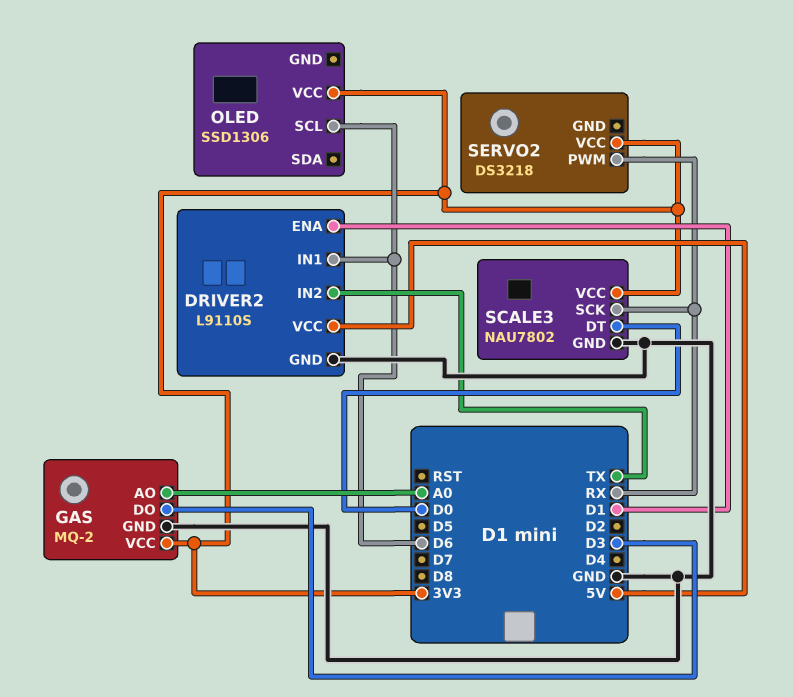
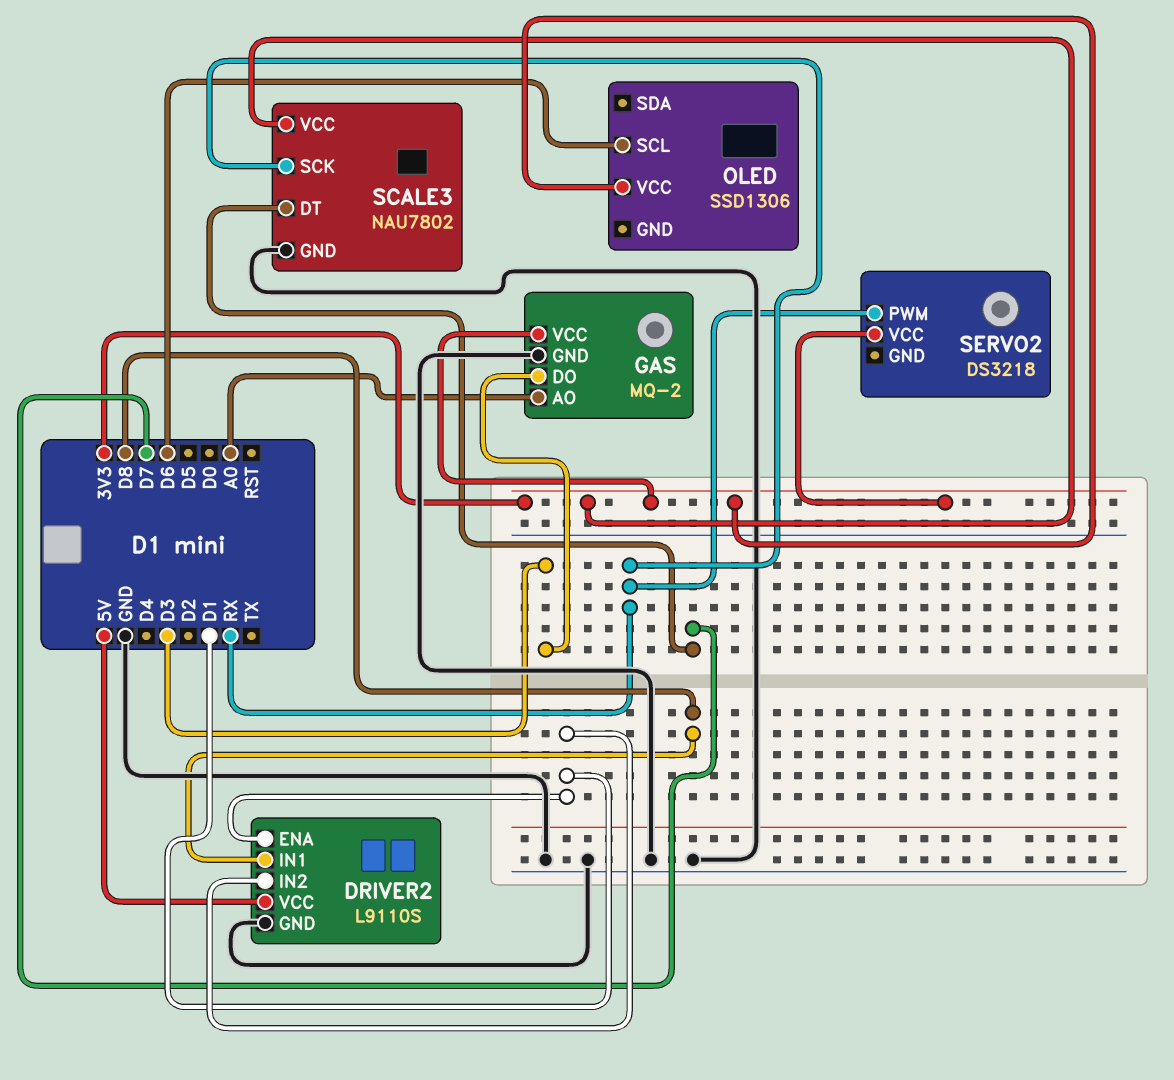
DRIVER2 pin IN1: D6 -> D8
DRIVER2 pin IN2: TX -> D1
SCALE3 pin DT: D0 -> D7

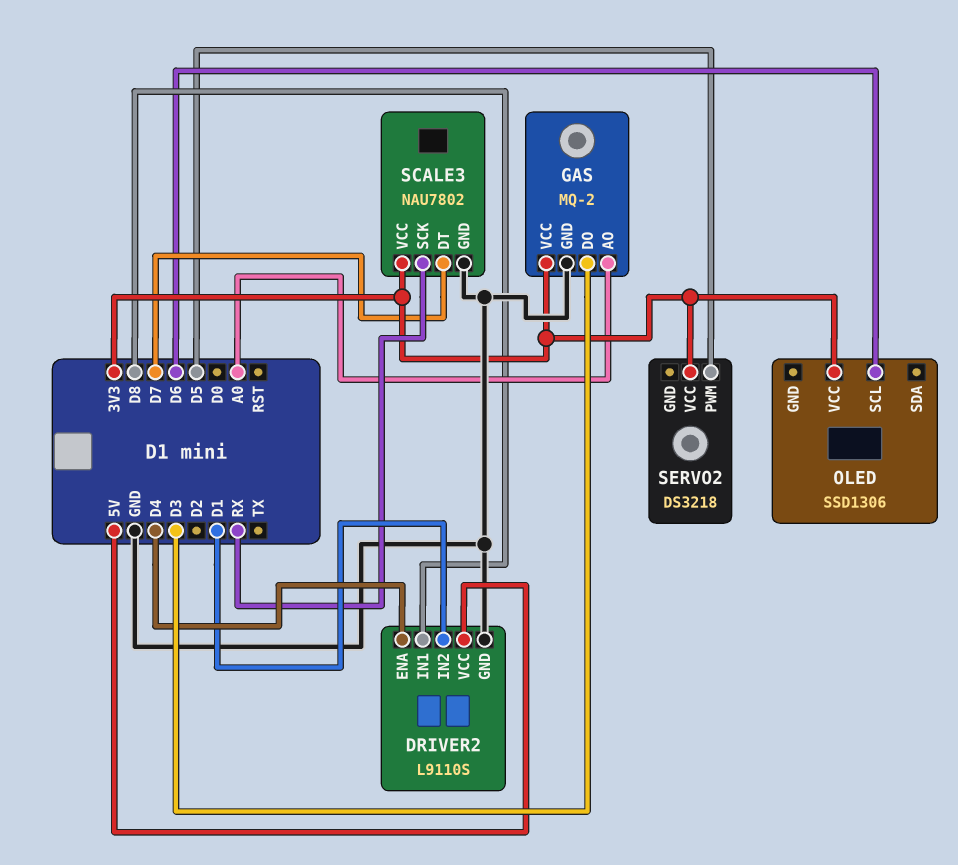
DRIVER2 pin ENA: D1 -> D4
SERVO2 pin PWM: RX -> D5

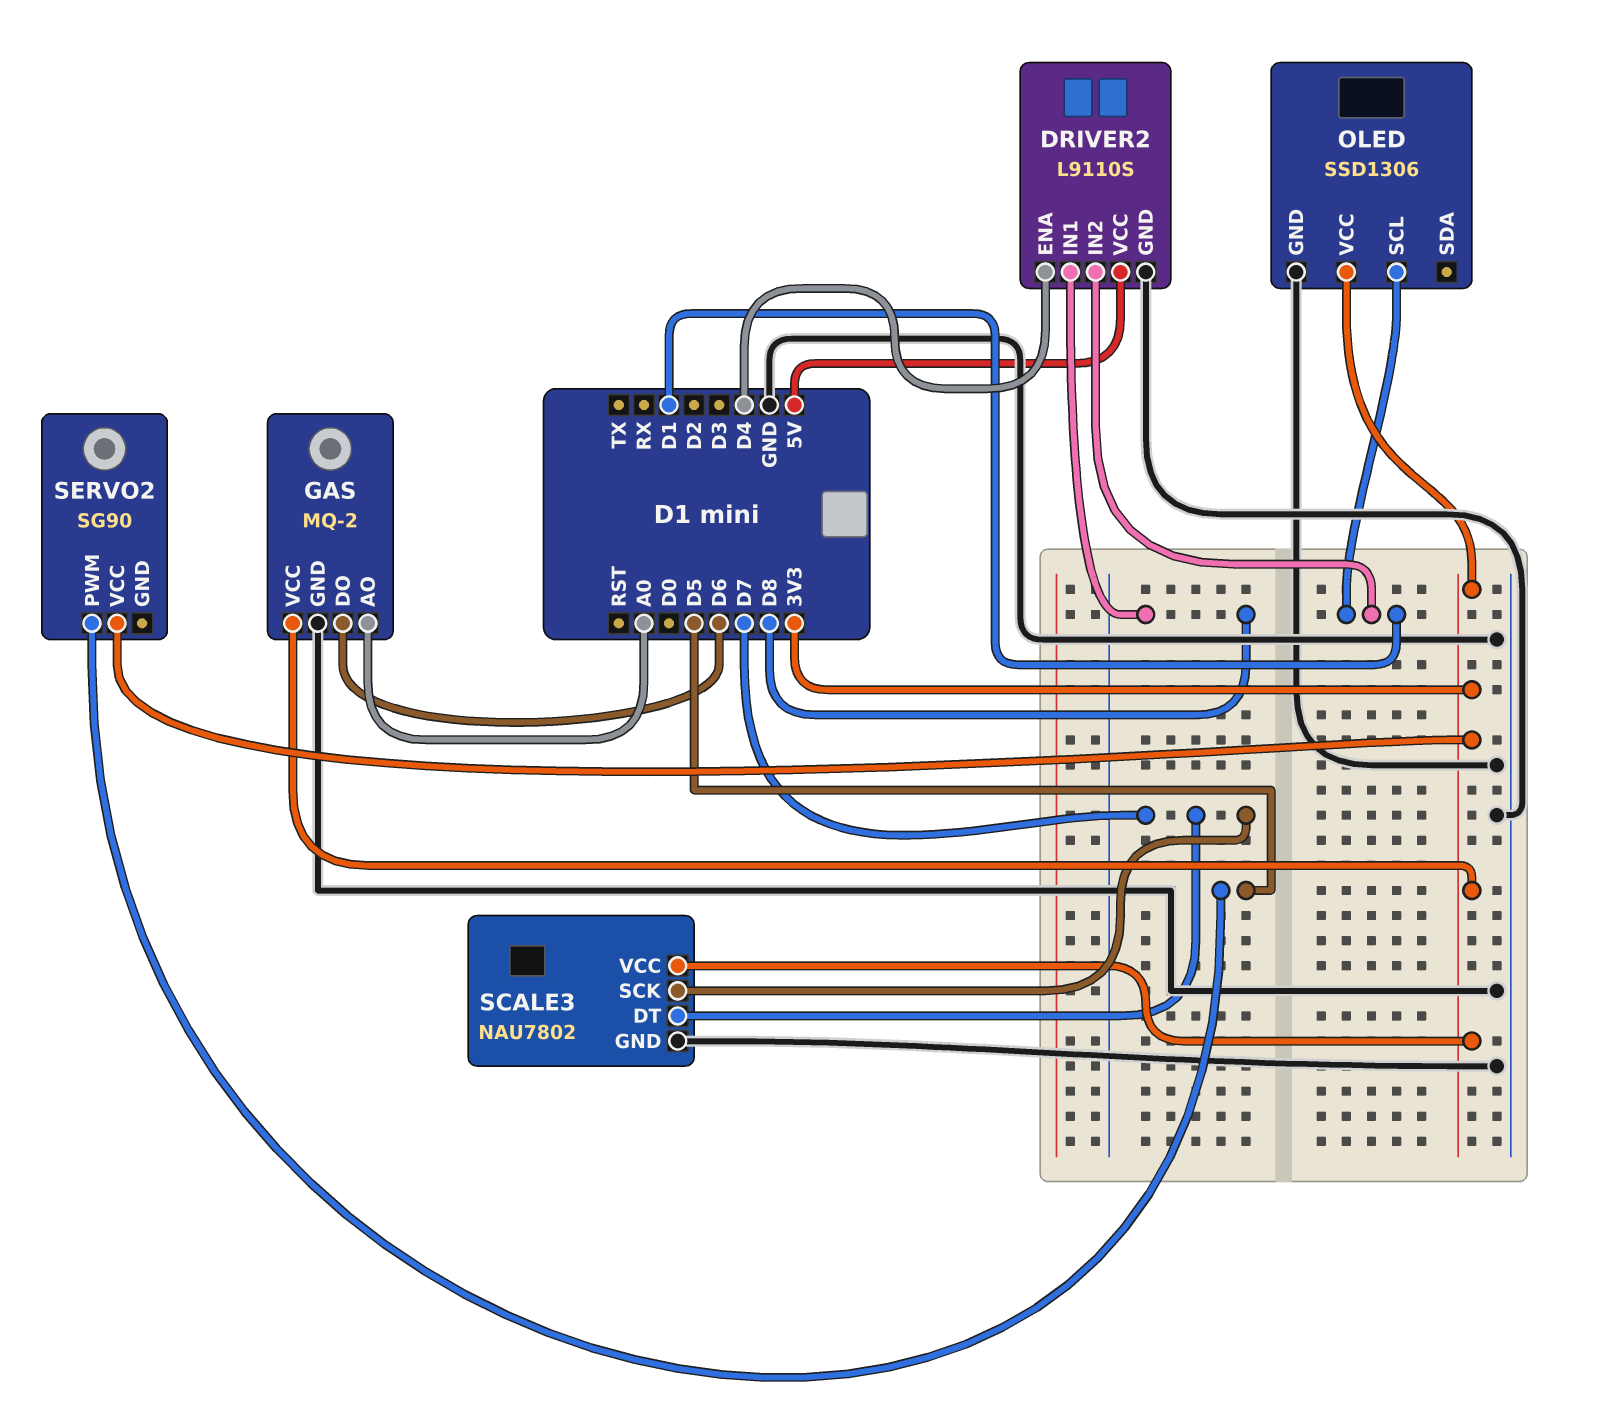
GAS pin DO: D3 -> D6
OLED pin GND: none -> GND
OLED pin SCL: D6 -> D1
SCALE3 pin SCK: RX -> D7
SERVO2: DS3218 -> SG90

